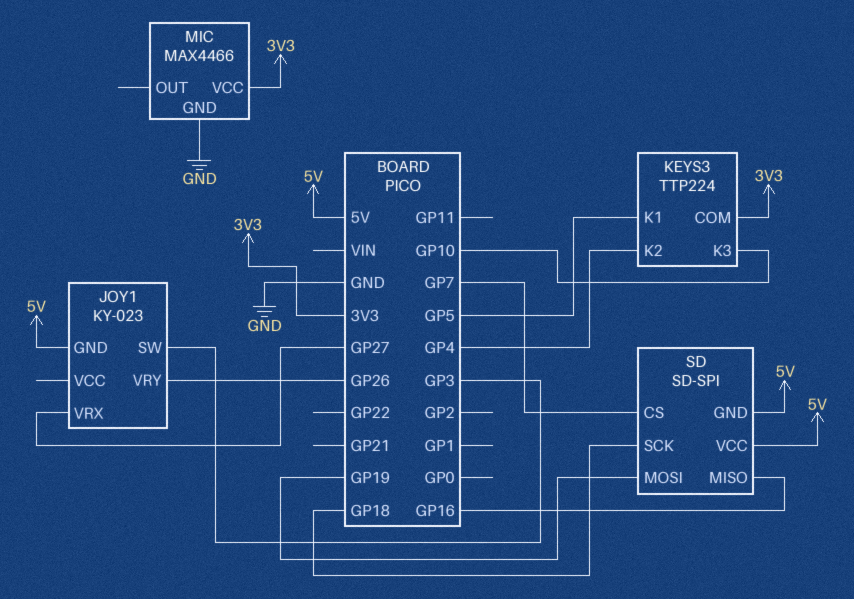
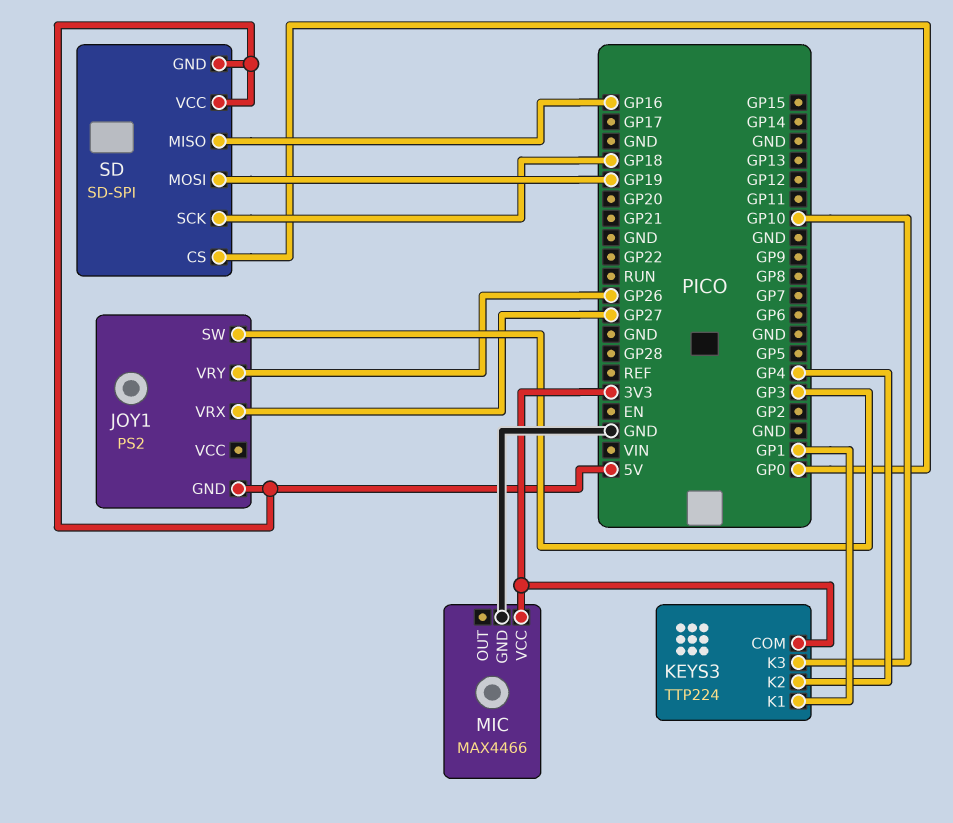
JOY1: KY-023 -> PS2
KEYS3 pin K1: GP5 -> GP1
SD pin CS: GP7 -> GP0

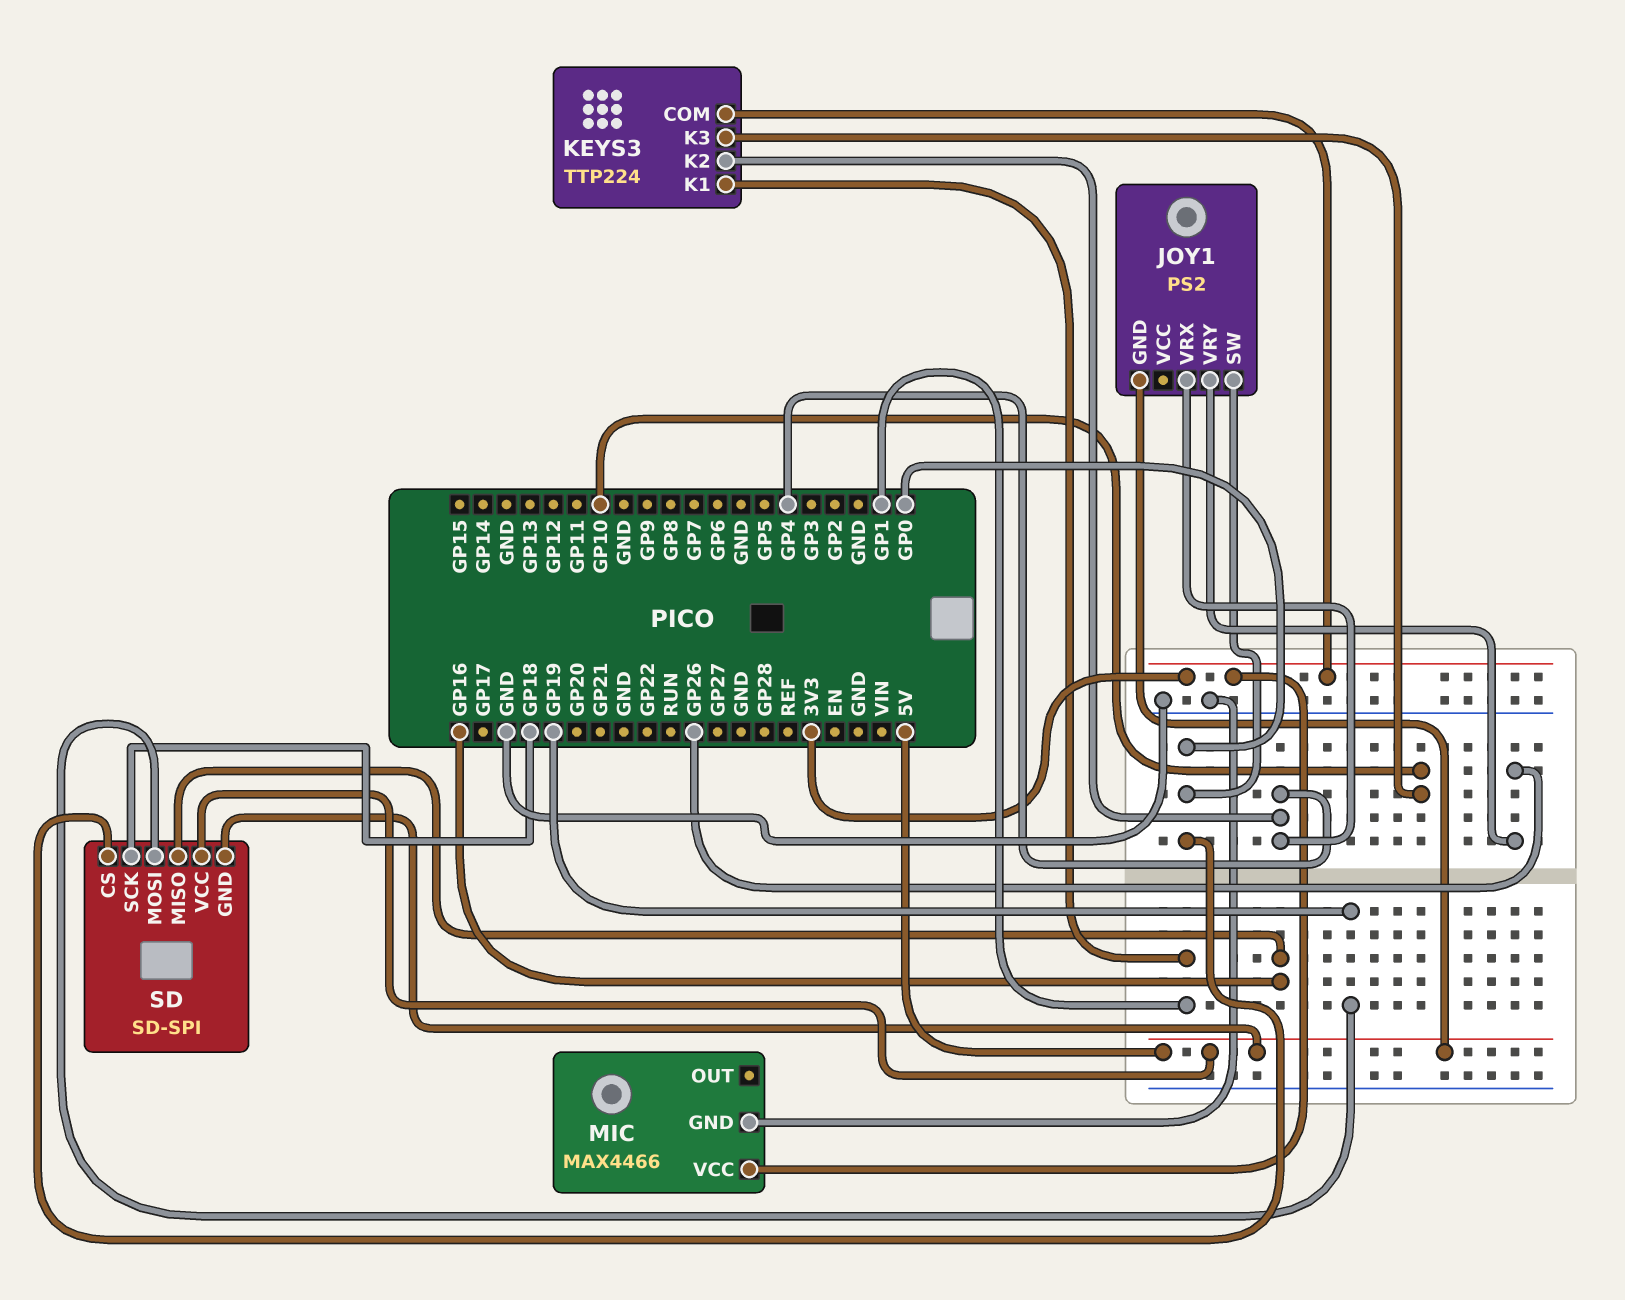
JOY1 pin SW: GP3 -> GP0
JOY1 pin VRX: GP27 -> GP4

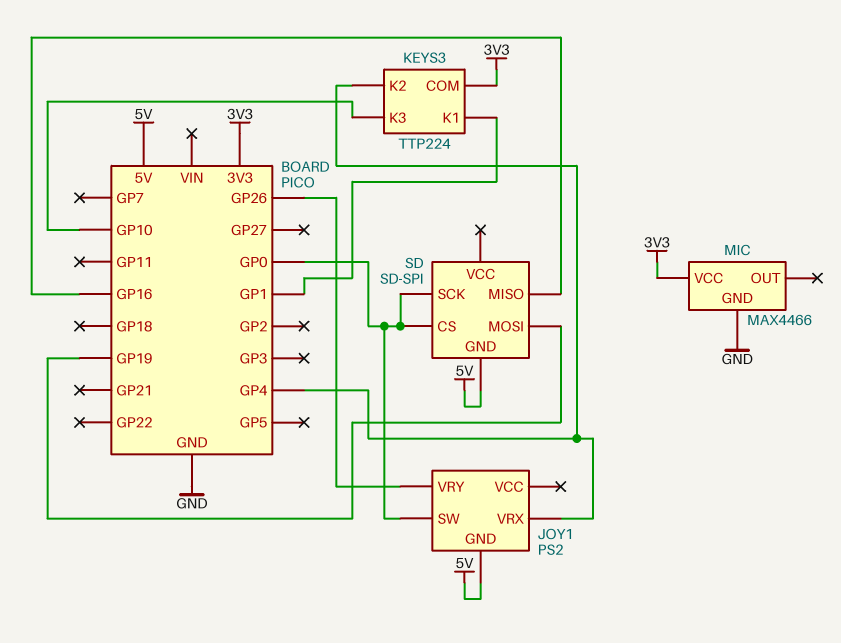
SD pin SCK: GP18 -> GP0
SD pin VCC: 5V -> none

